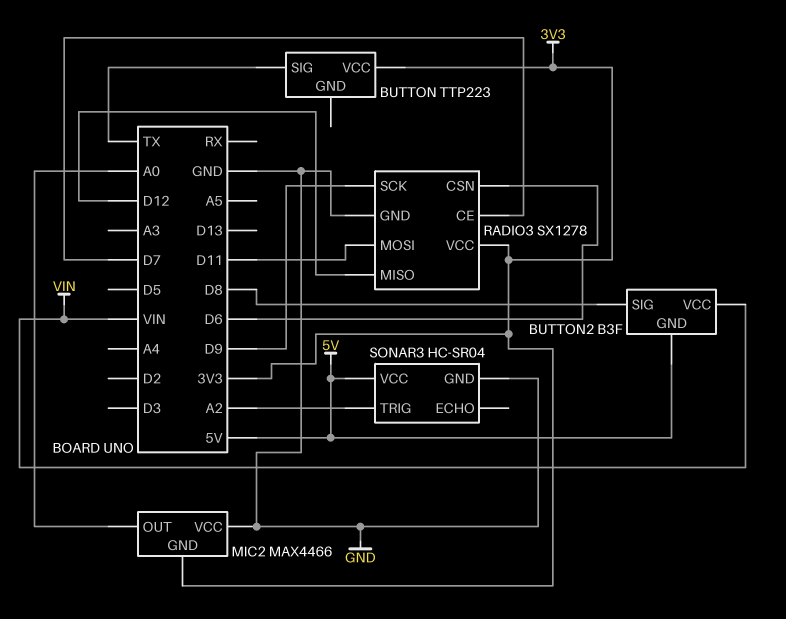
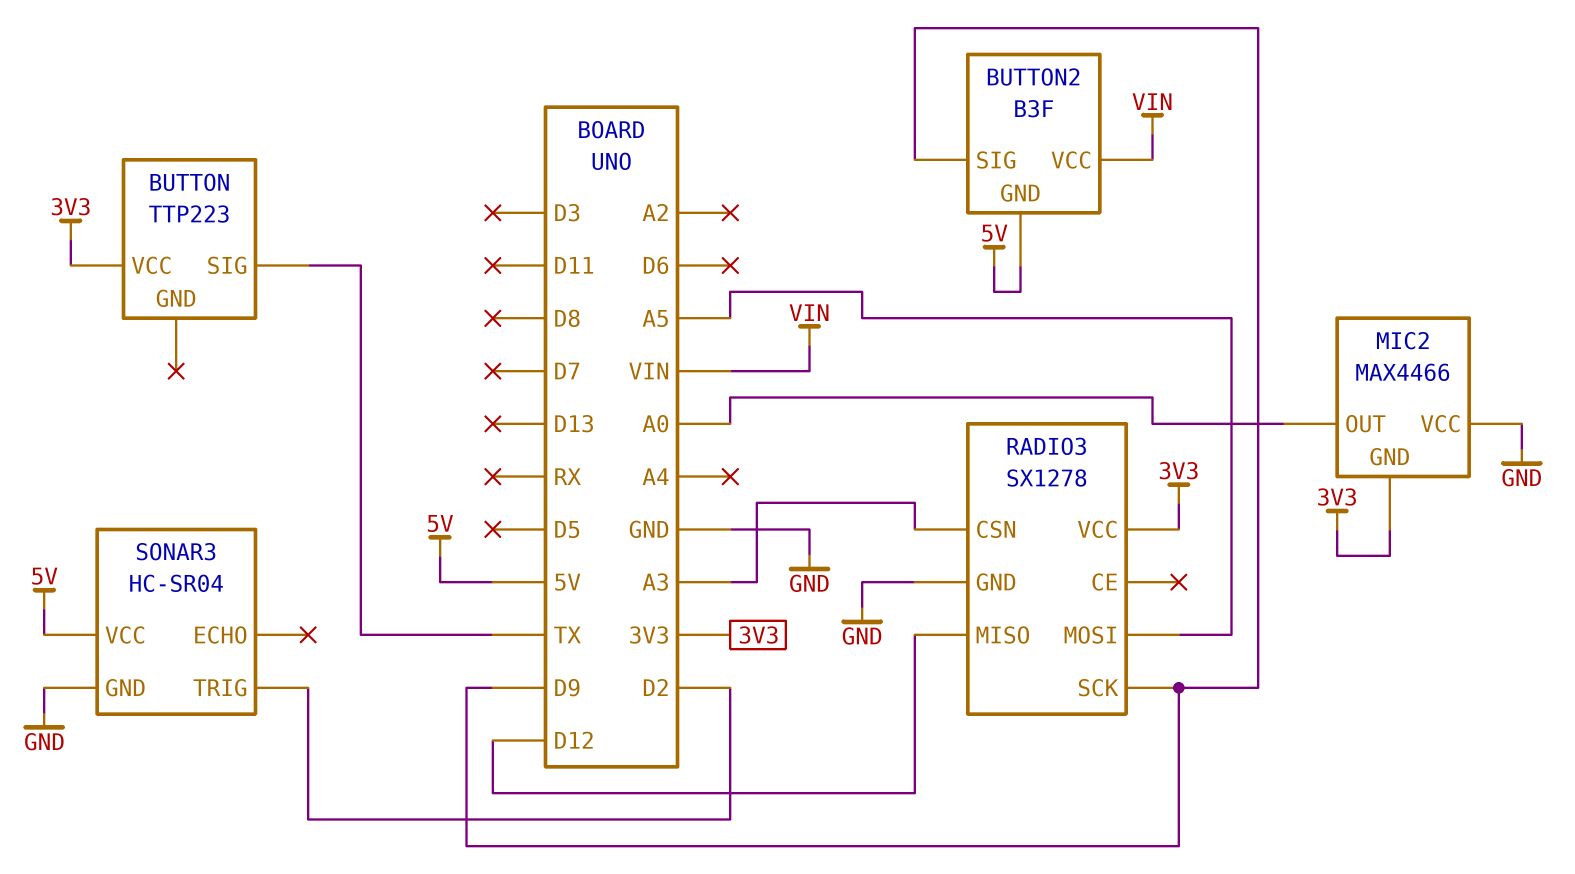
BUTTON2 pin SIG: D8 -> D9
RADIO3 pin CE: D7 -> none
RADIO3 pin CSN: D6 -> A3
RADIO3 pin MOSI: D11 -> A5
SONAR3 pin TRIG: A2 -> D2

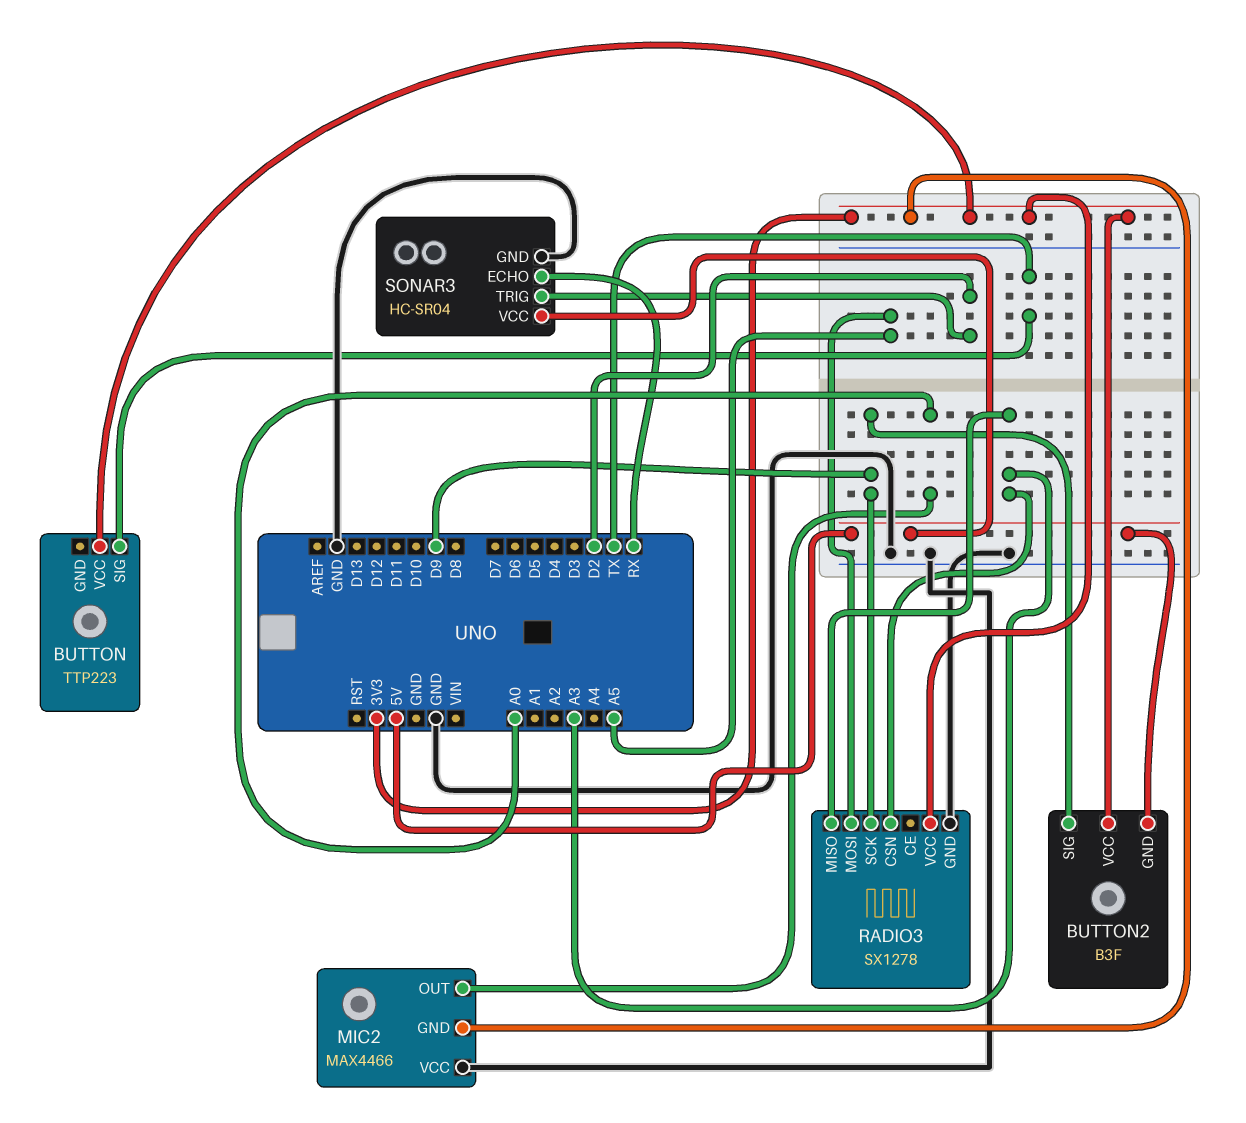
BUTTON2 pin VCC: VIN -> 3V3
RADIO3 pin MISO: D12 -> A3
SONAR3 pin ECHO: none -> RX

